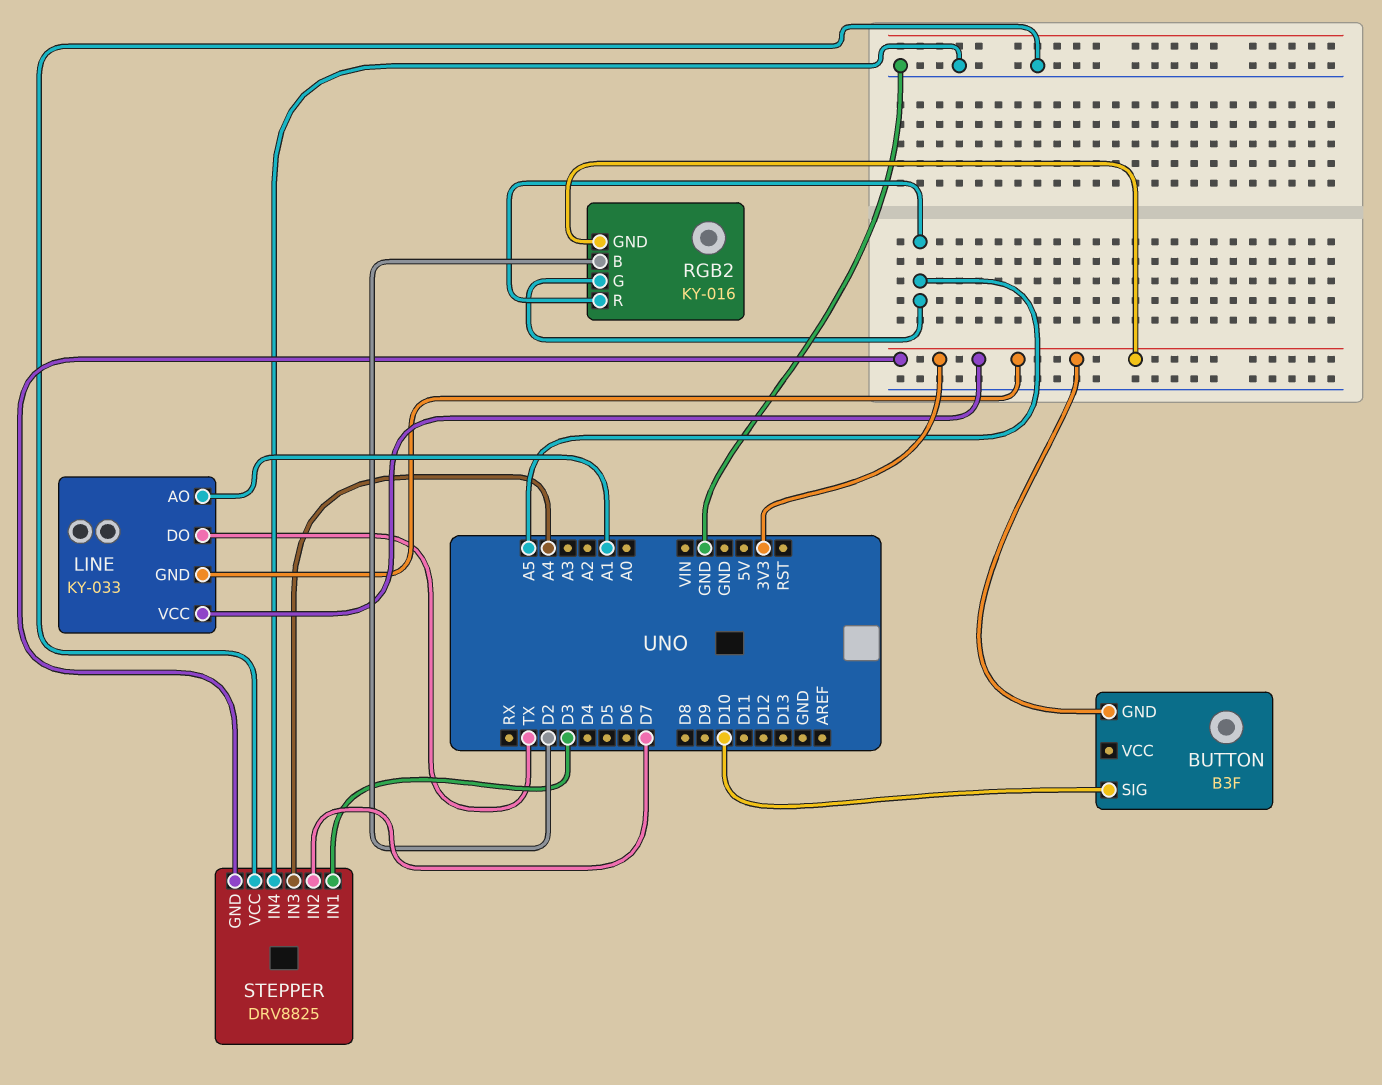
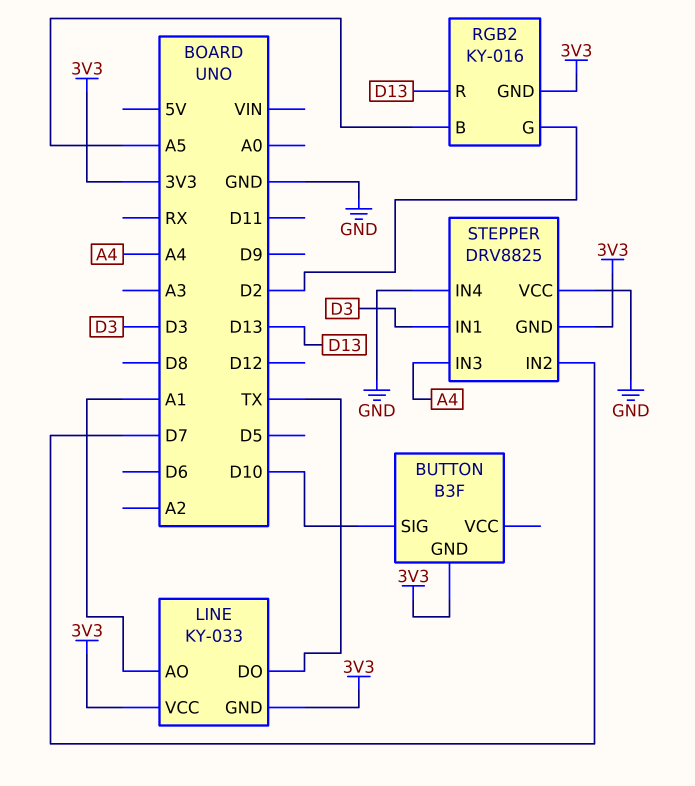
RGB2 pin B: D2 -> A5
RGB2 pin G: A5 -> D2
RGB2 pin R: A5 -> D13

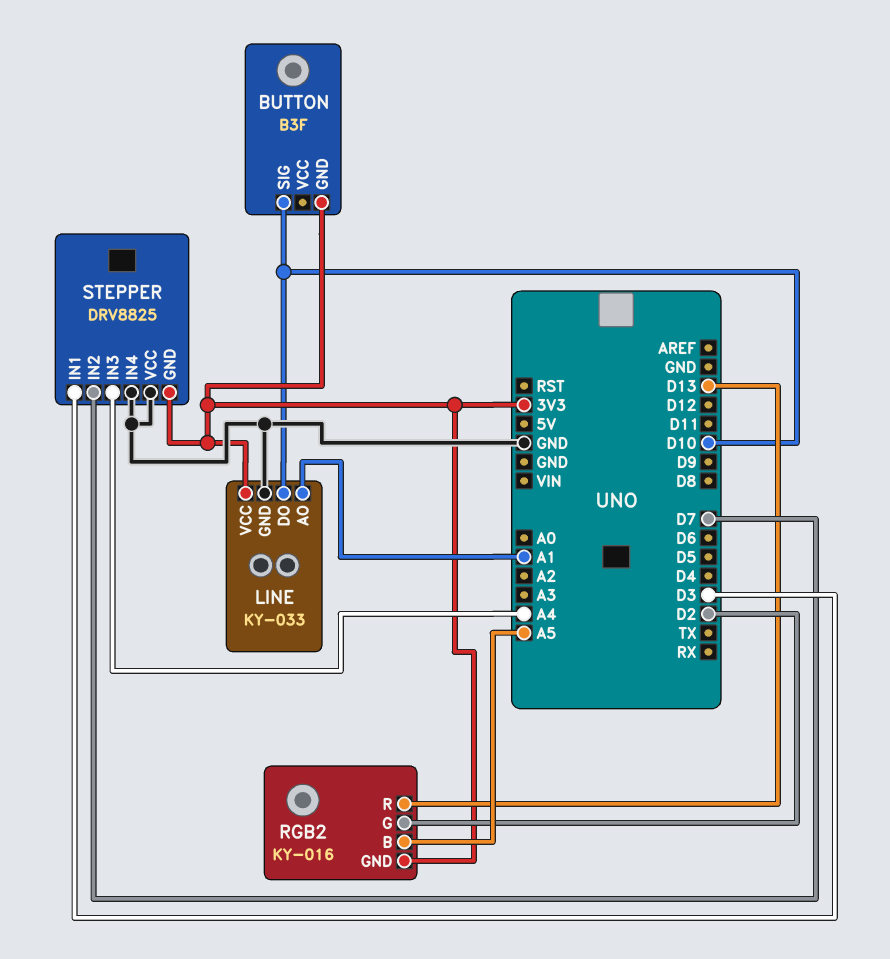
LINE pin DO: TX -> D10
LINE pin GND: 3V3 -> GND

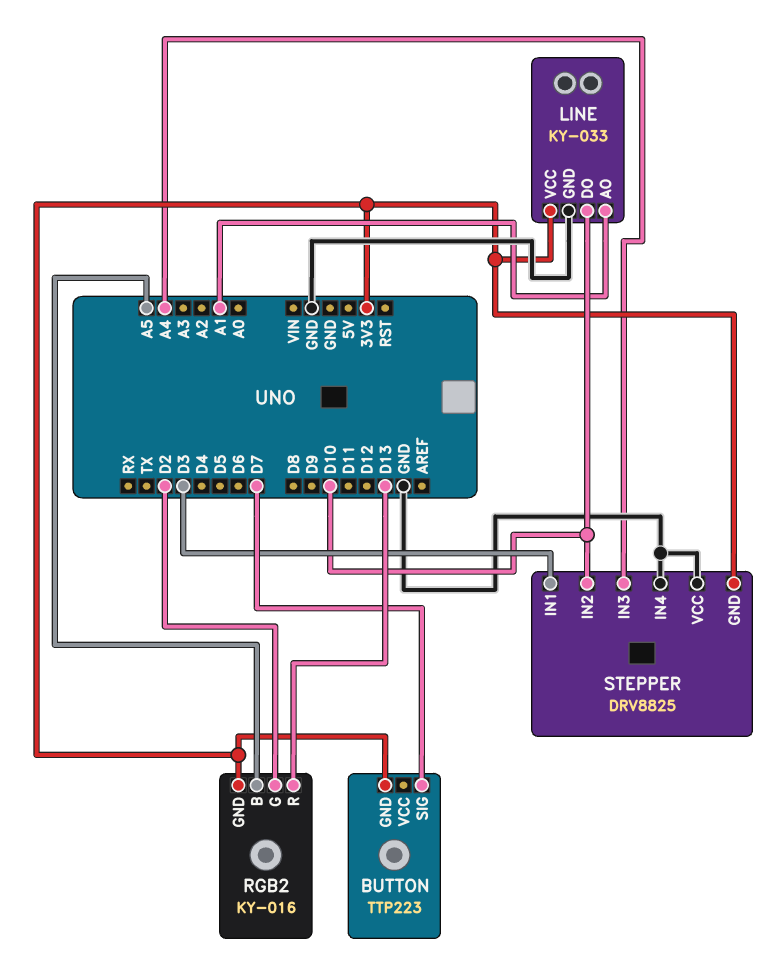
BUTTON: B3F -> TTP223
BUTTON pin SIG: D10 -> D7
STEPPER pin IN2: D7 -> D10

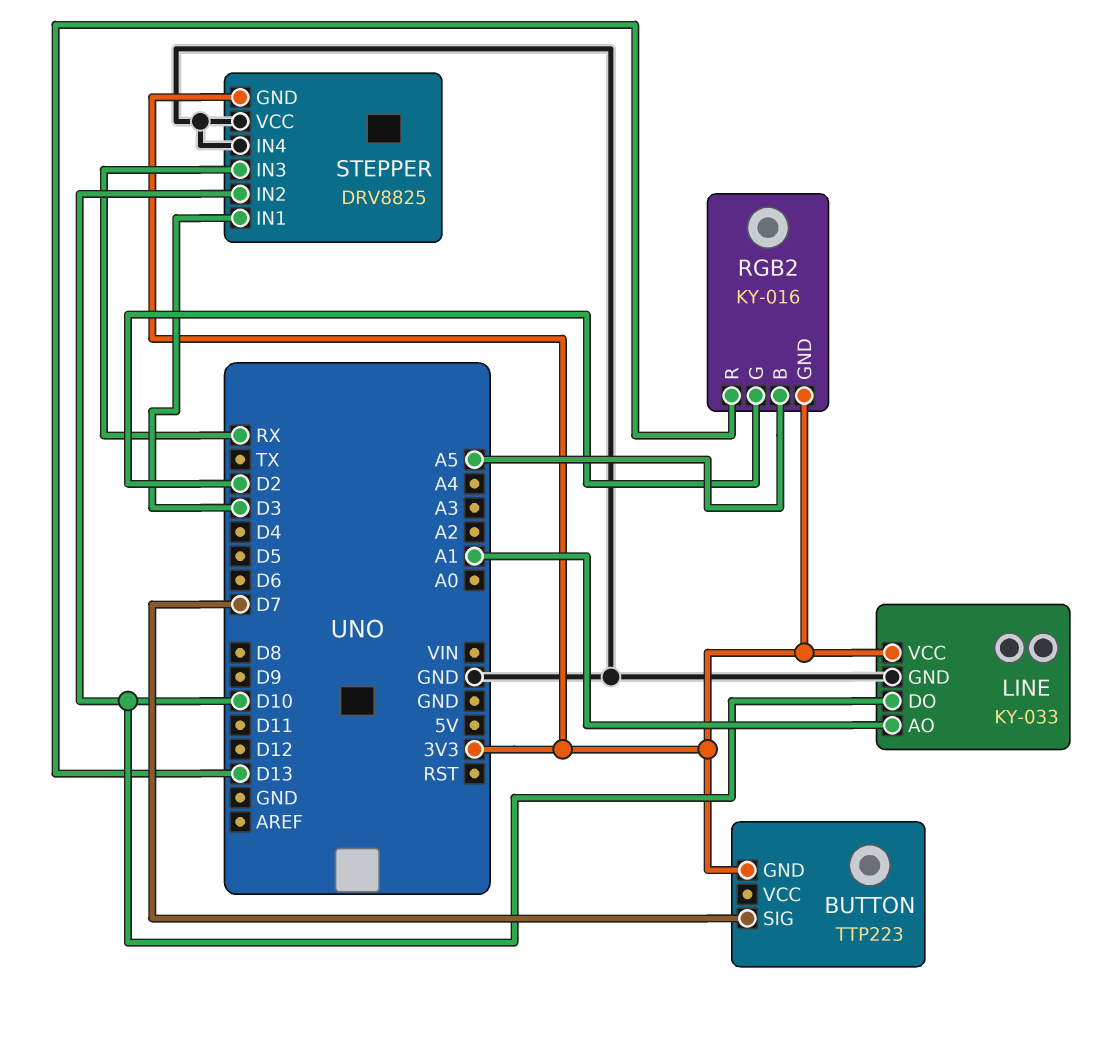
STEPPER pin IN3: A4 -> RX

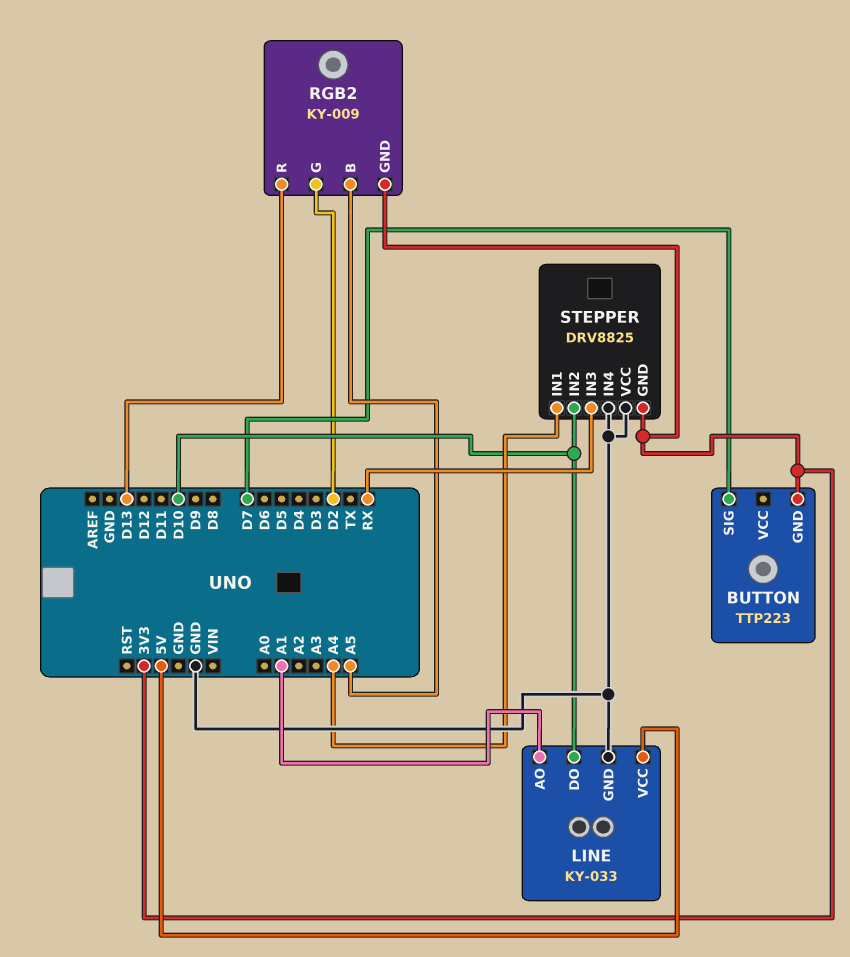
LINE pin VCC: 3V3 -> 5V
RGB2: KY-016 -> KY-009
STEPPER pin IN1: D3 -> A4

